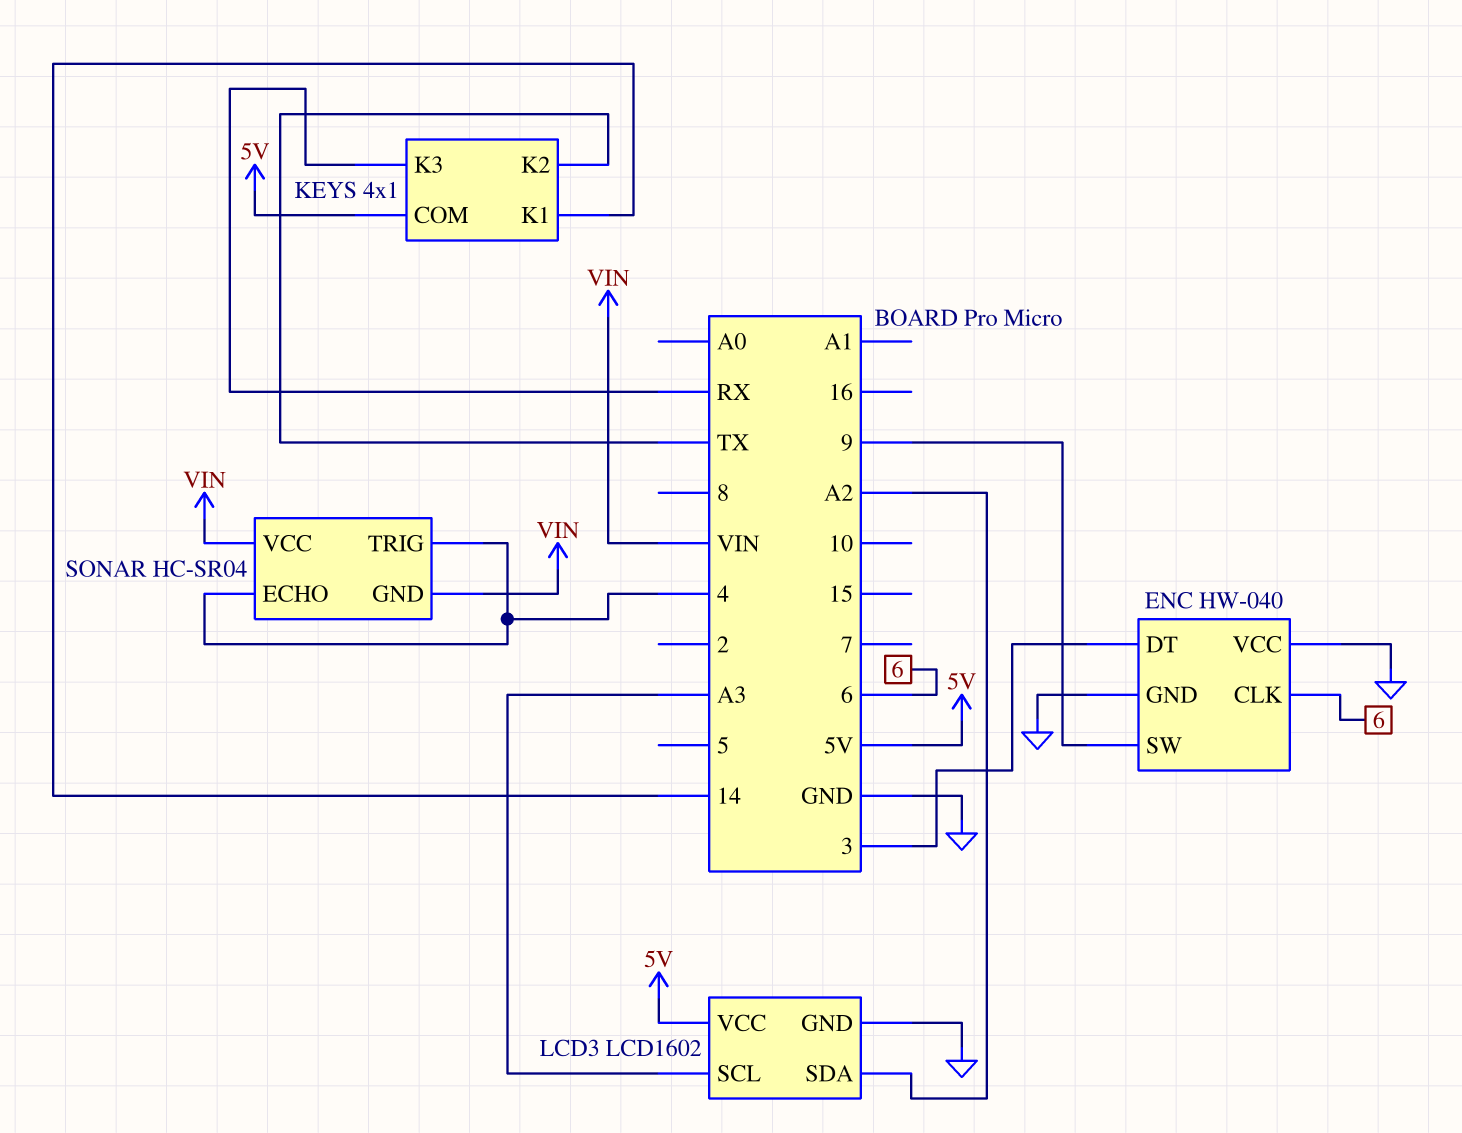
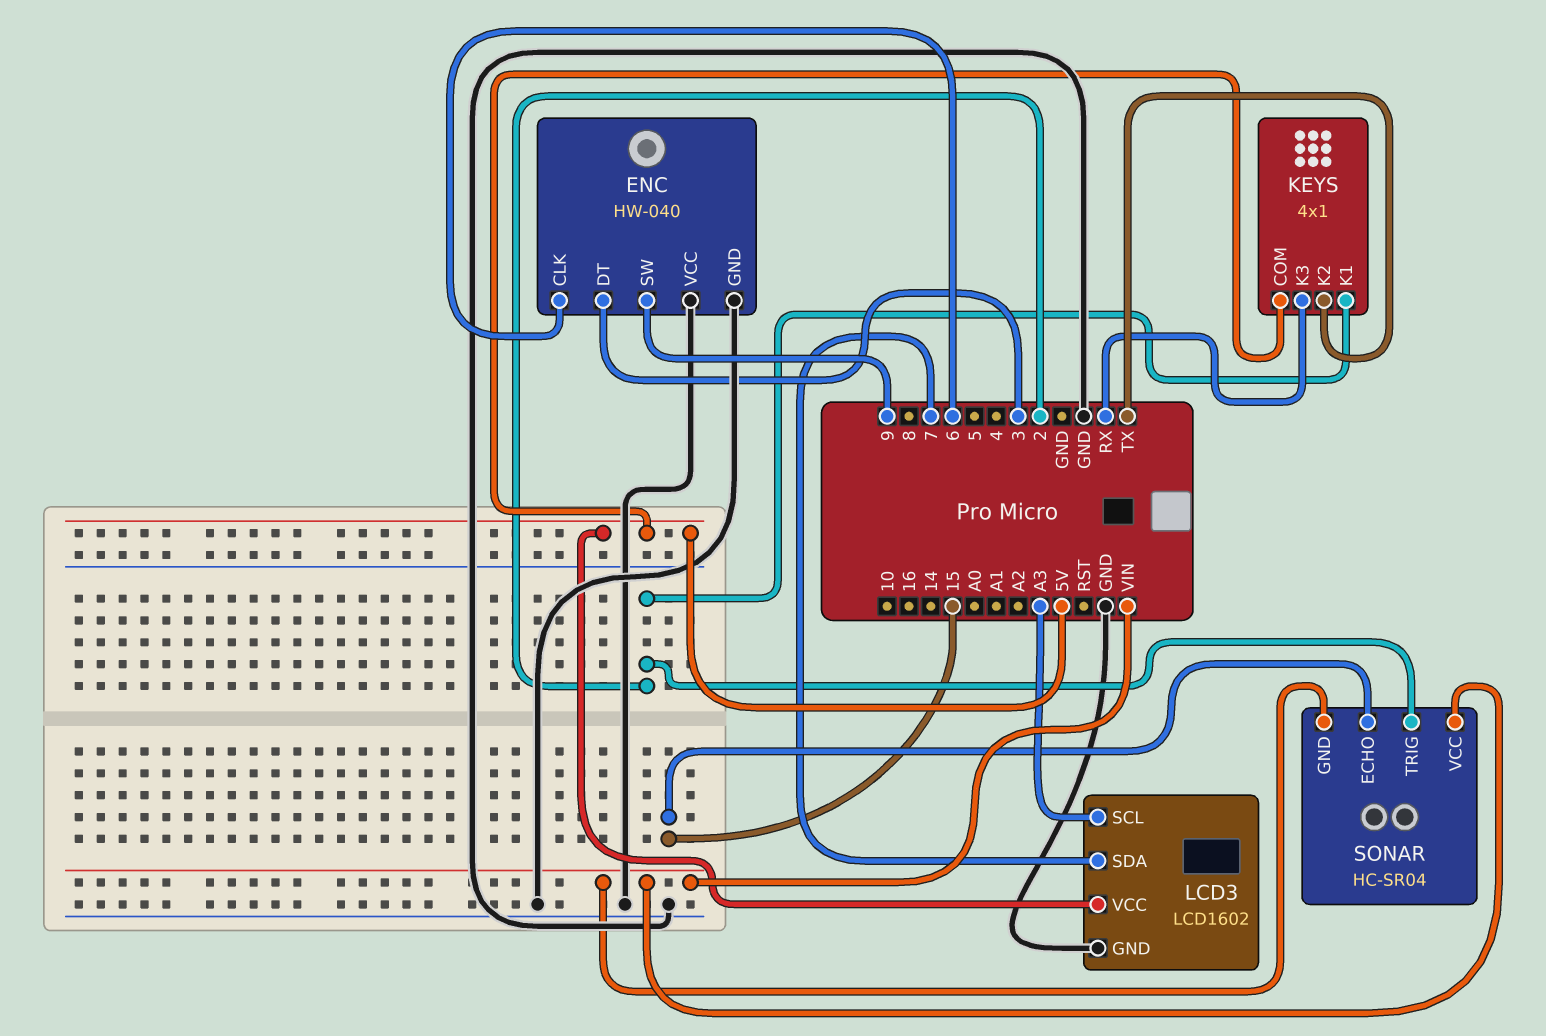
KEYS pin K1: 14 -> 2
LCD3 pin SDA: A2 -> 7
SONAR pin ECHO: 4 -> 15
SONAR pin TRIG: 4 -> 2

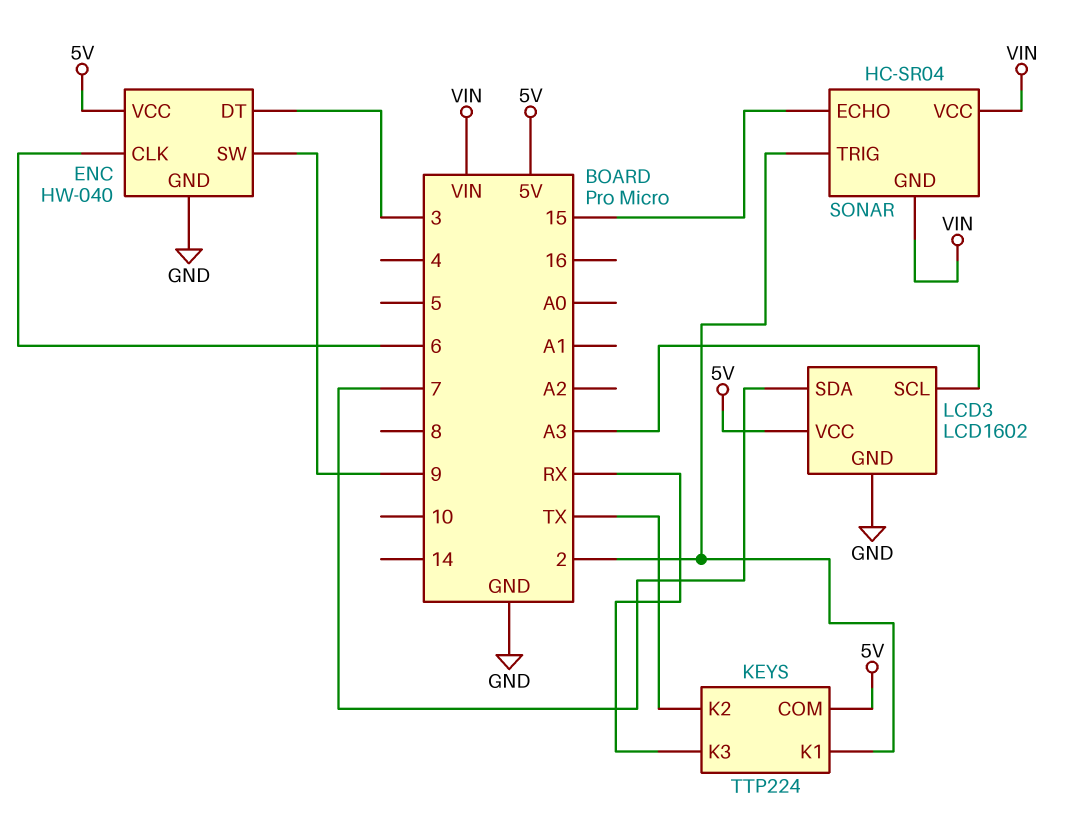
ENC pin VCC: GND -> 5V
KEYS: 4x1 -> TTP224

